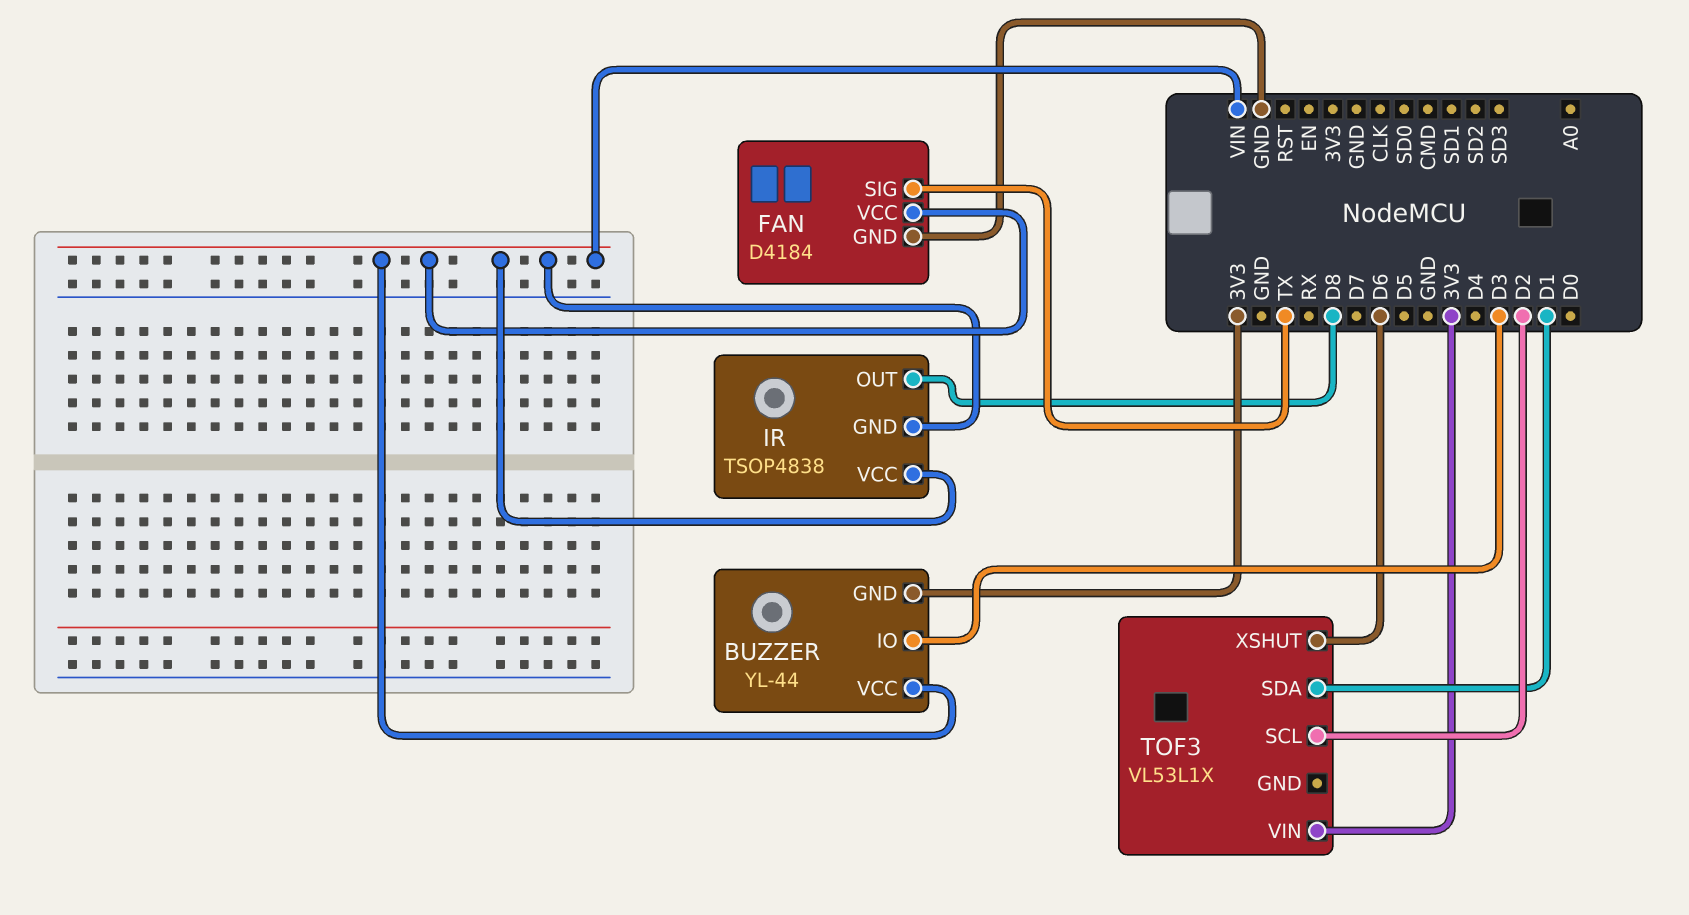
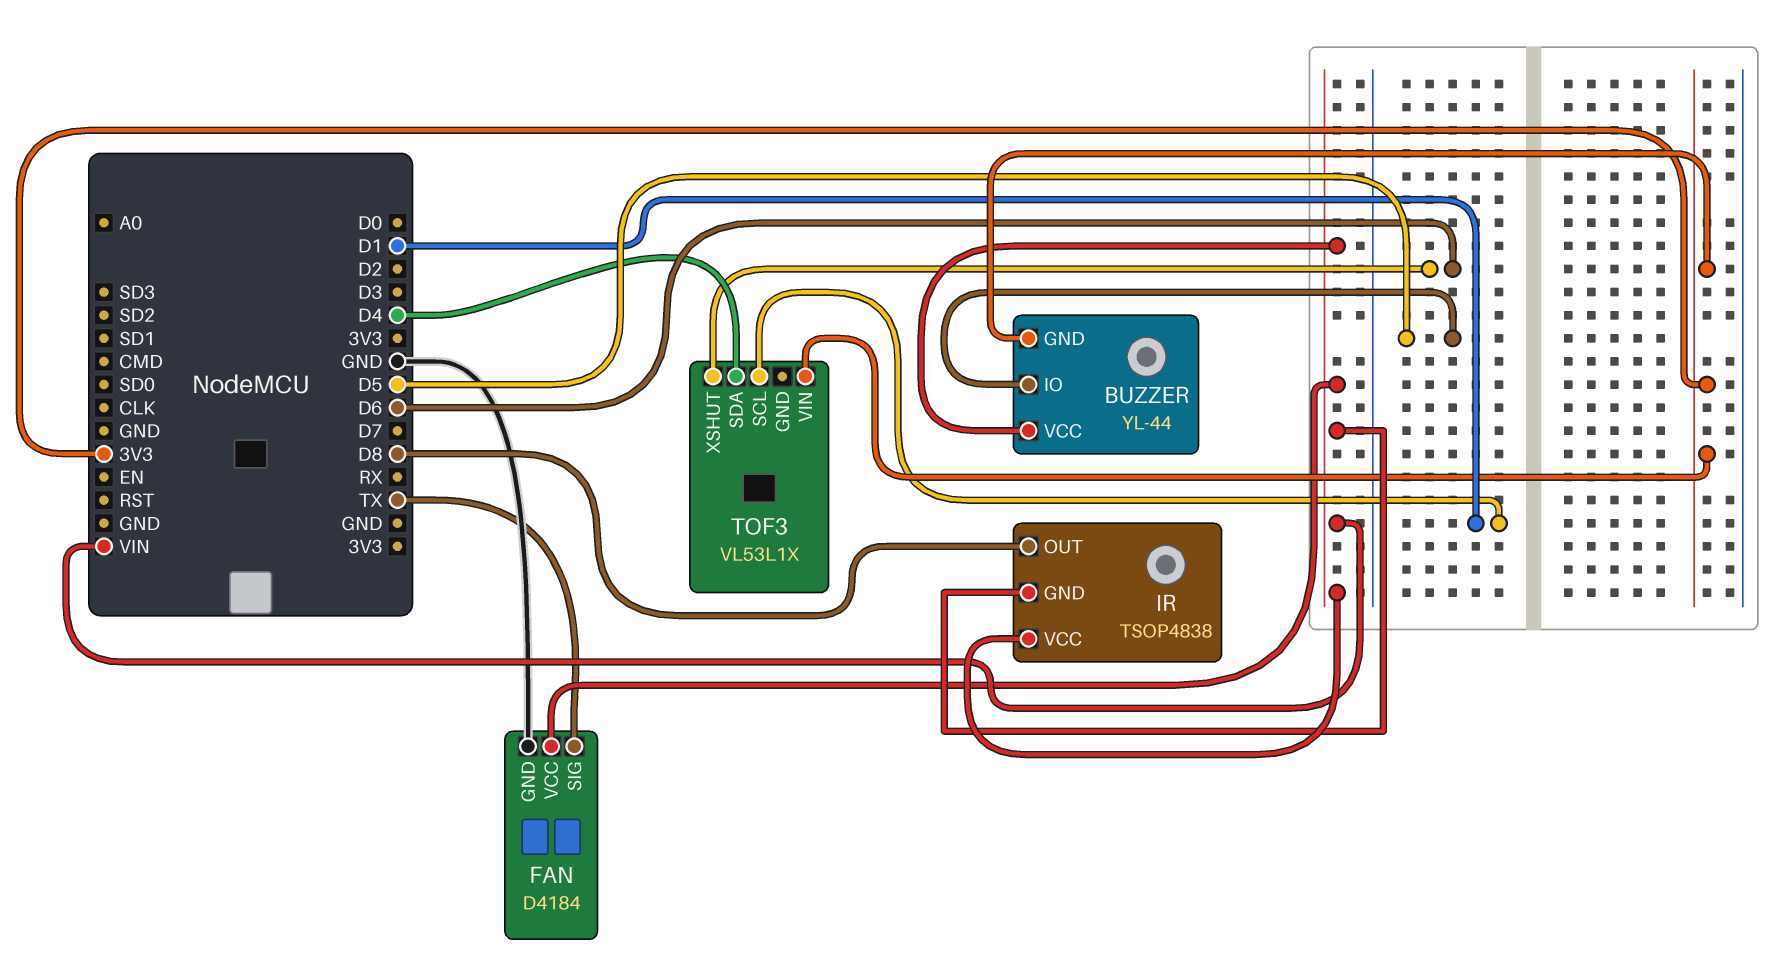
BUZZER pin IO: D3 -> D5
TOF3 pin SCL: D2 -> D1
TOF3 pin SDA: D1 -> D4

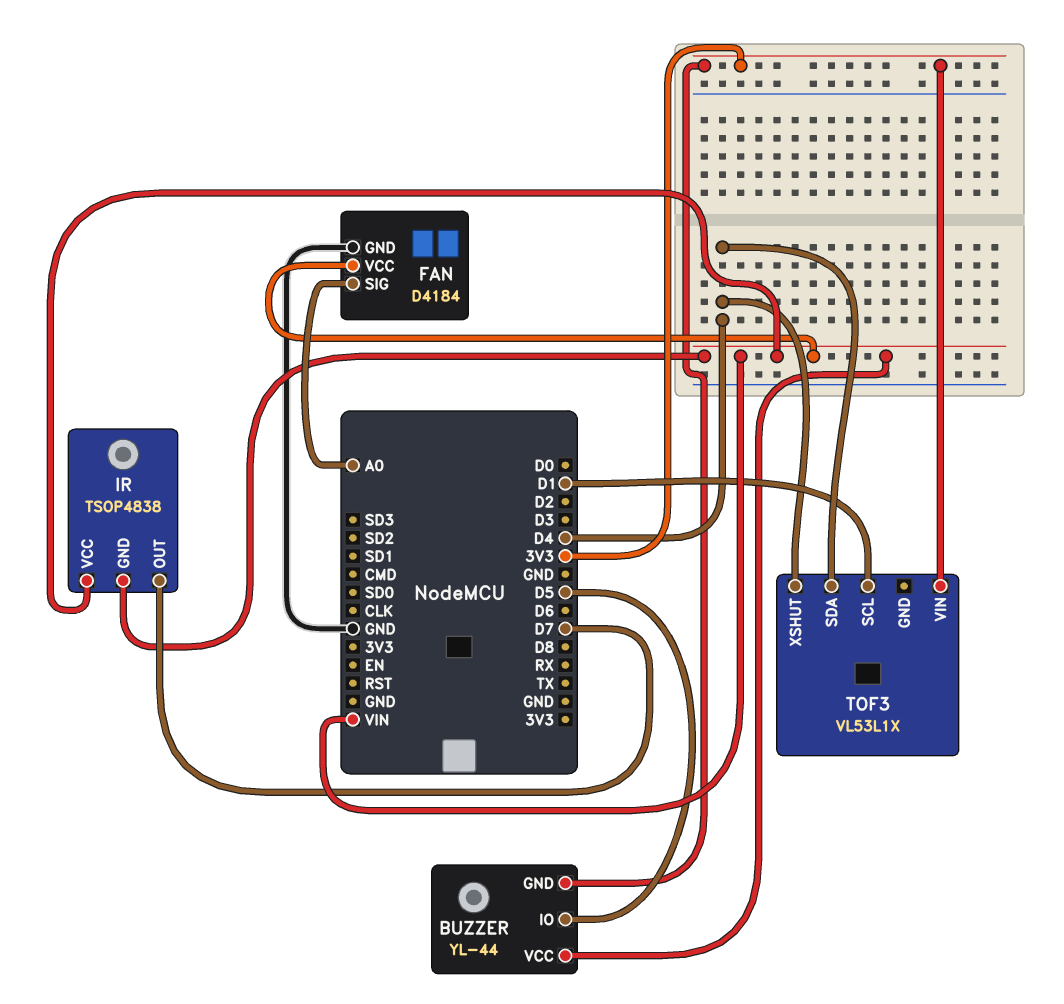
FAN pin SIG: TX -> A0
IR pin OUT: D8 -> D7
TOF3 pin XSHUT: D6 -> D4

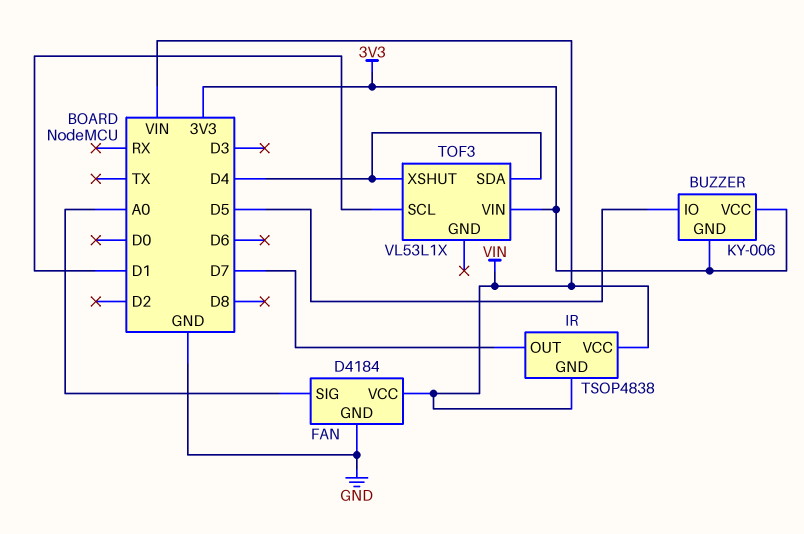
BUZZER: YL-44 -> KY-006
BUZZER pin VCC: VIN -> 3V3

